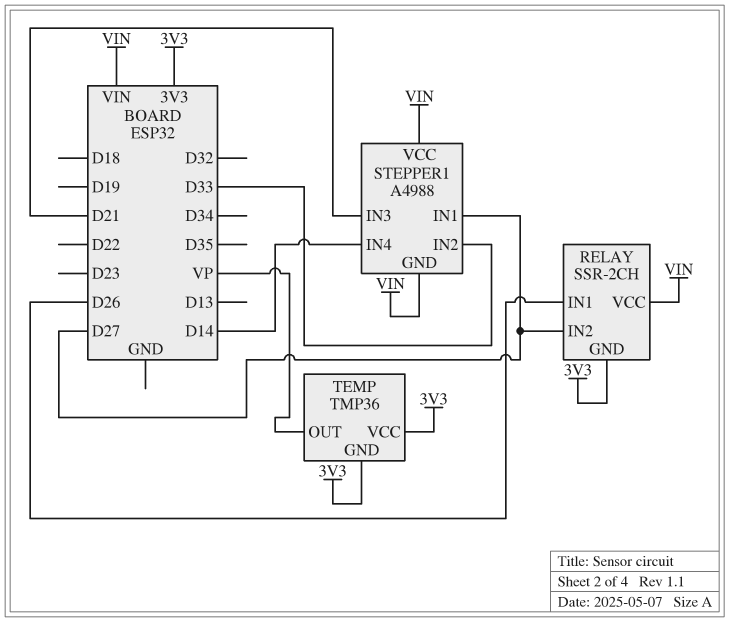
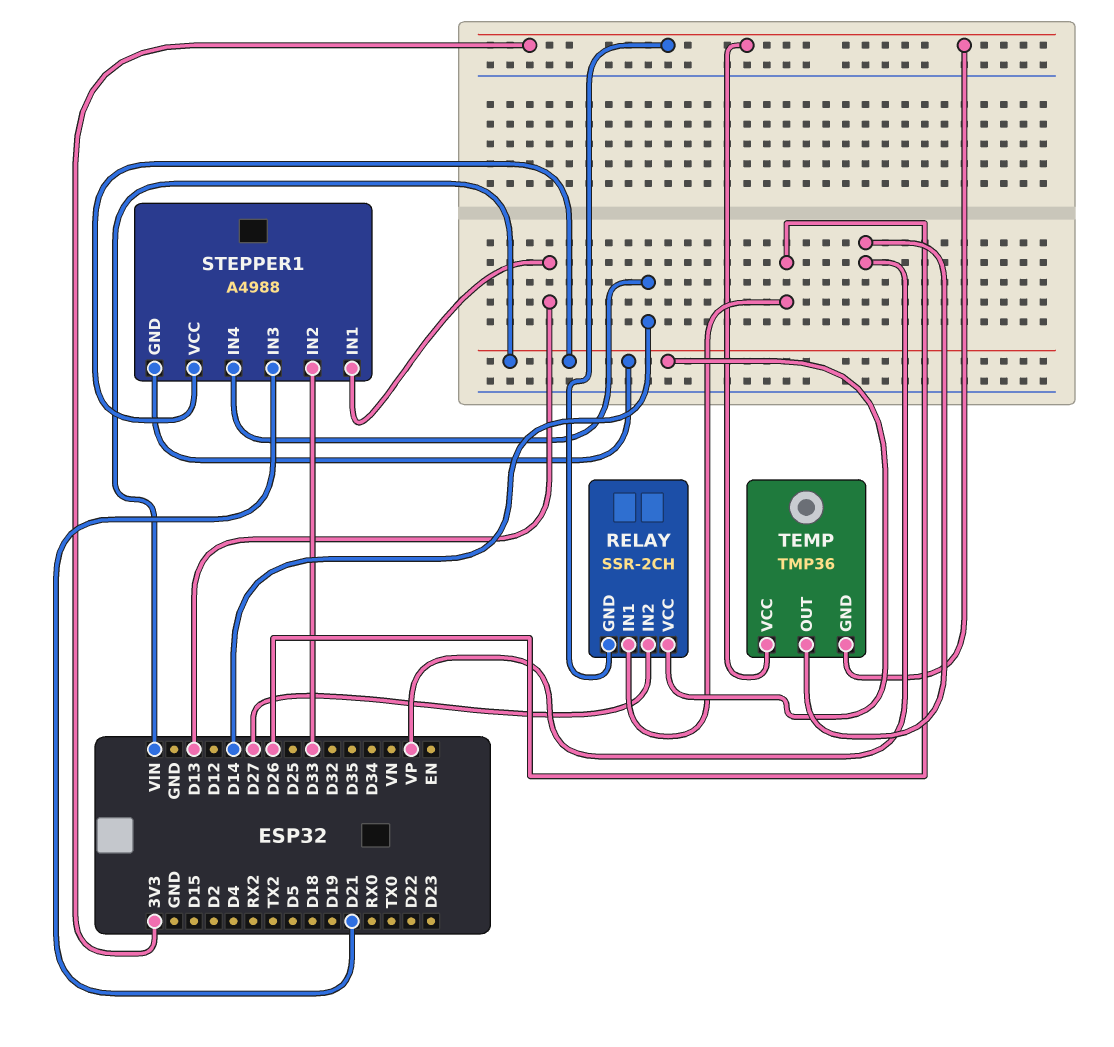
STEPPER1 pin IN1: D27 -> D13

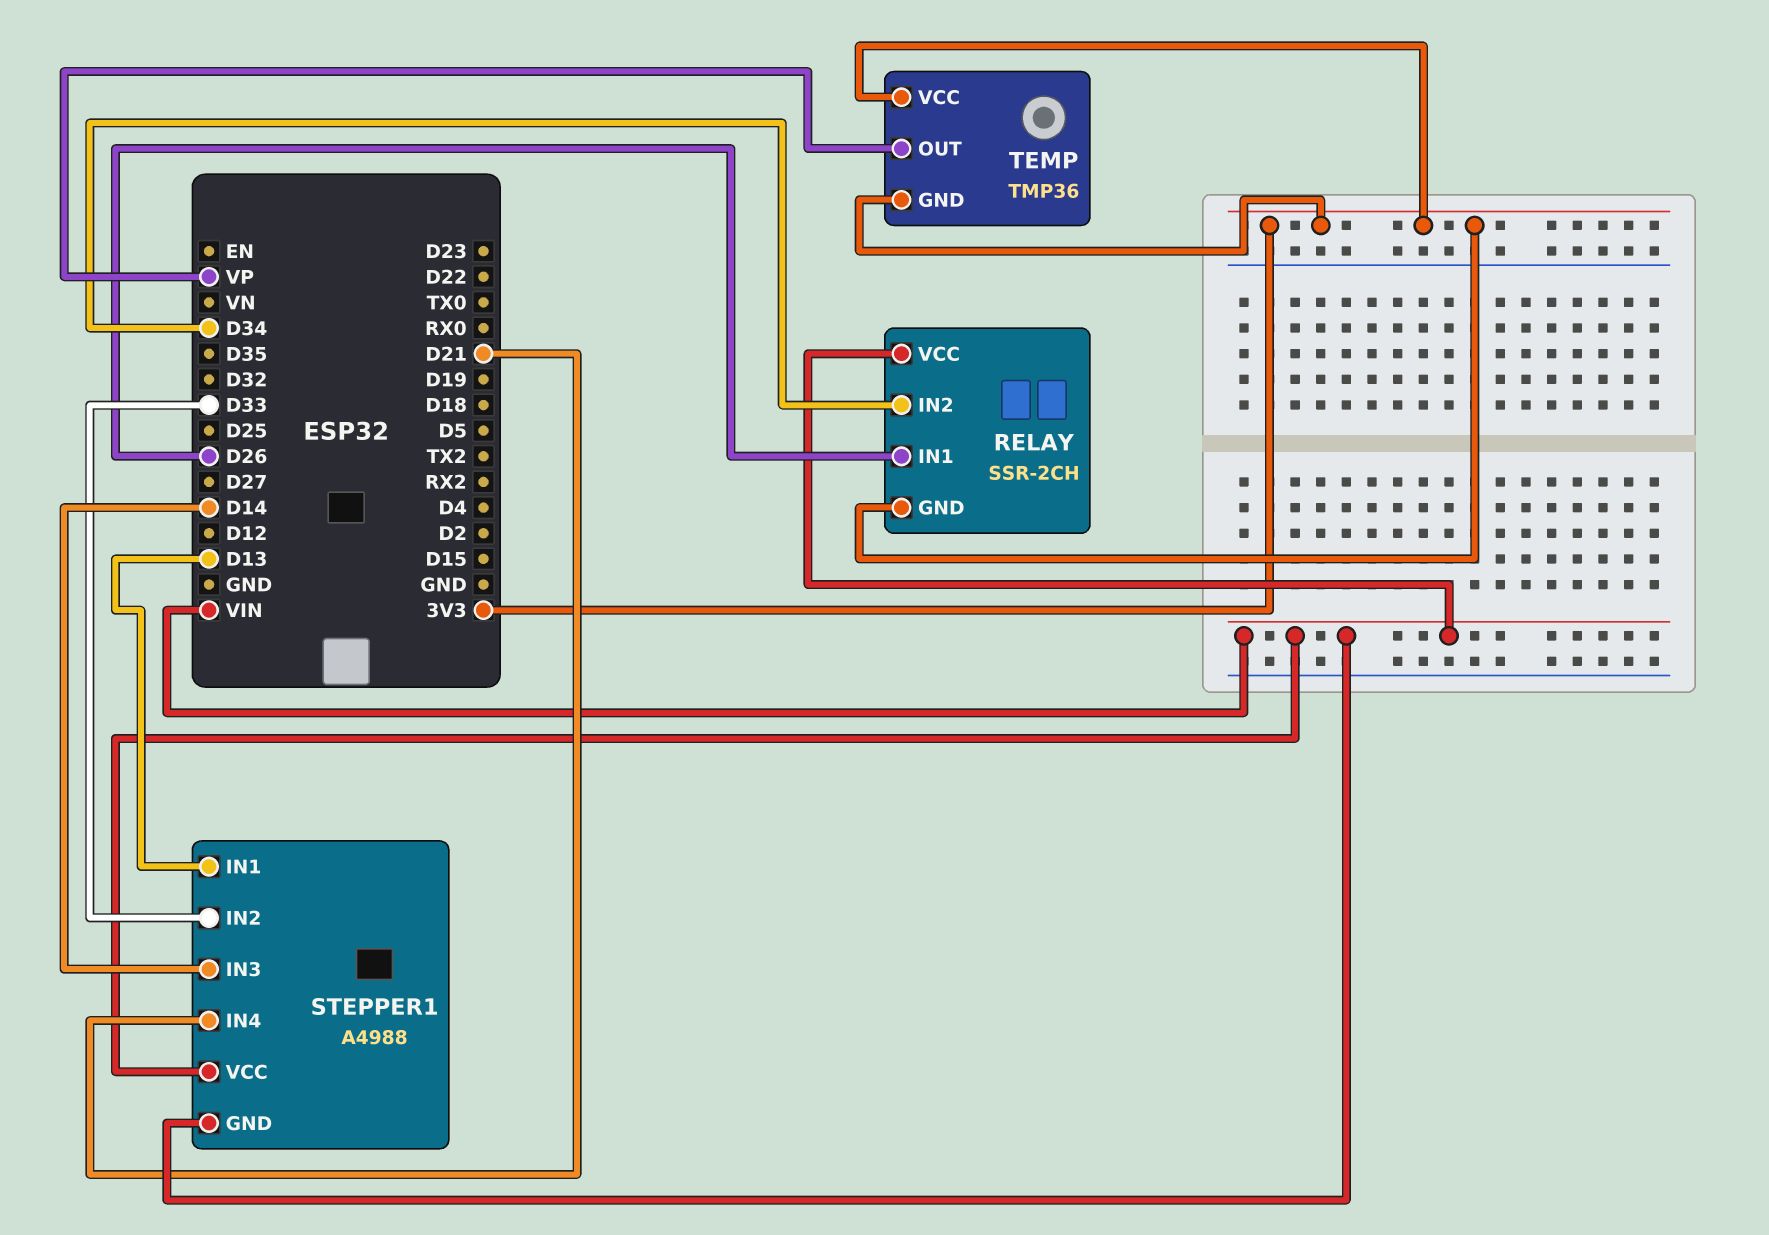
RELAY pin IN2: D27 -> D34
STEPPER1 pin IN3: D21 -> D14
STEPPER1 pin IN4: D14 -> D21

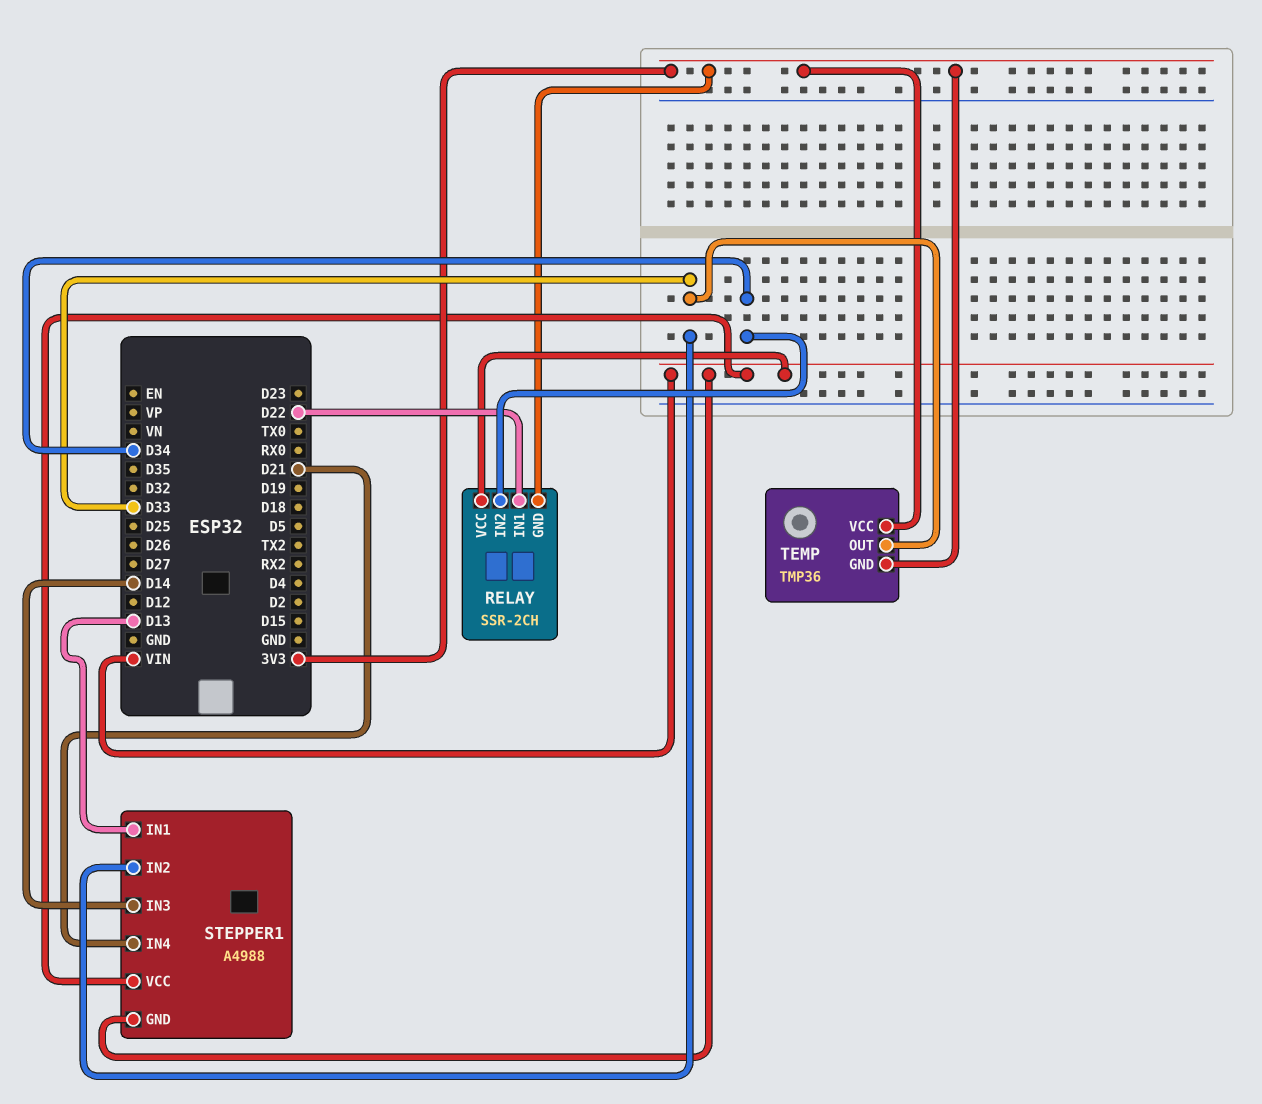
RELAY pin IN1: D26 -> D22
TEMP pin OUT: VP -> D33

